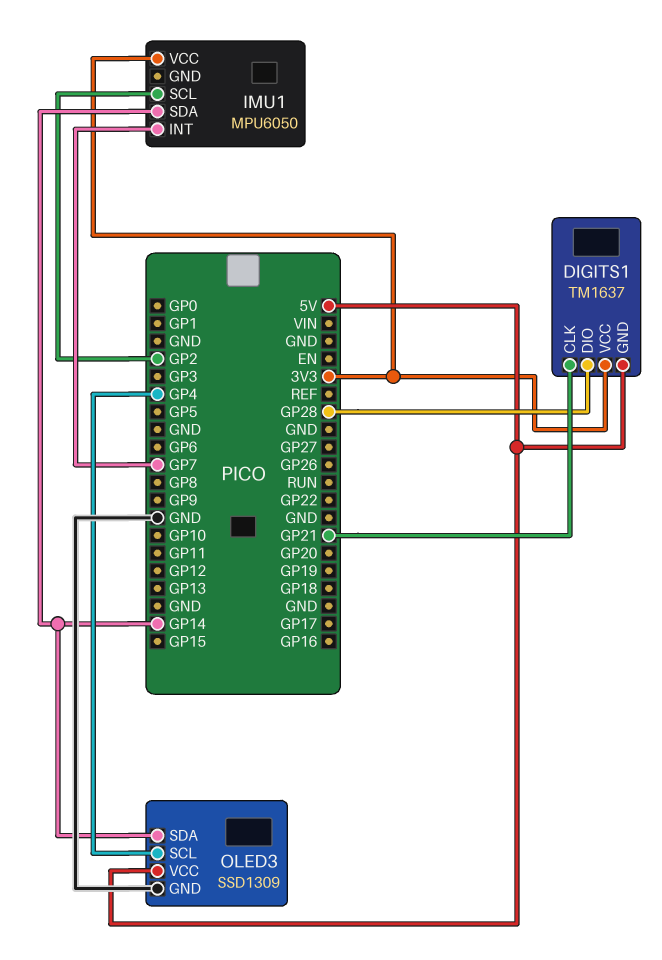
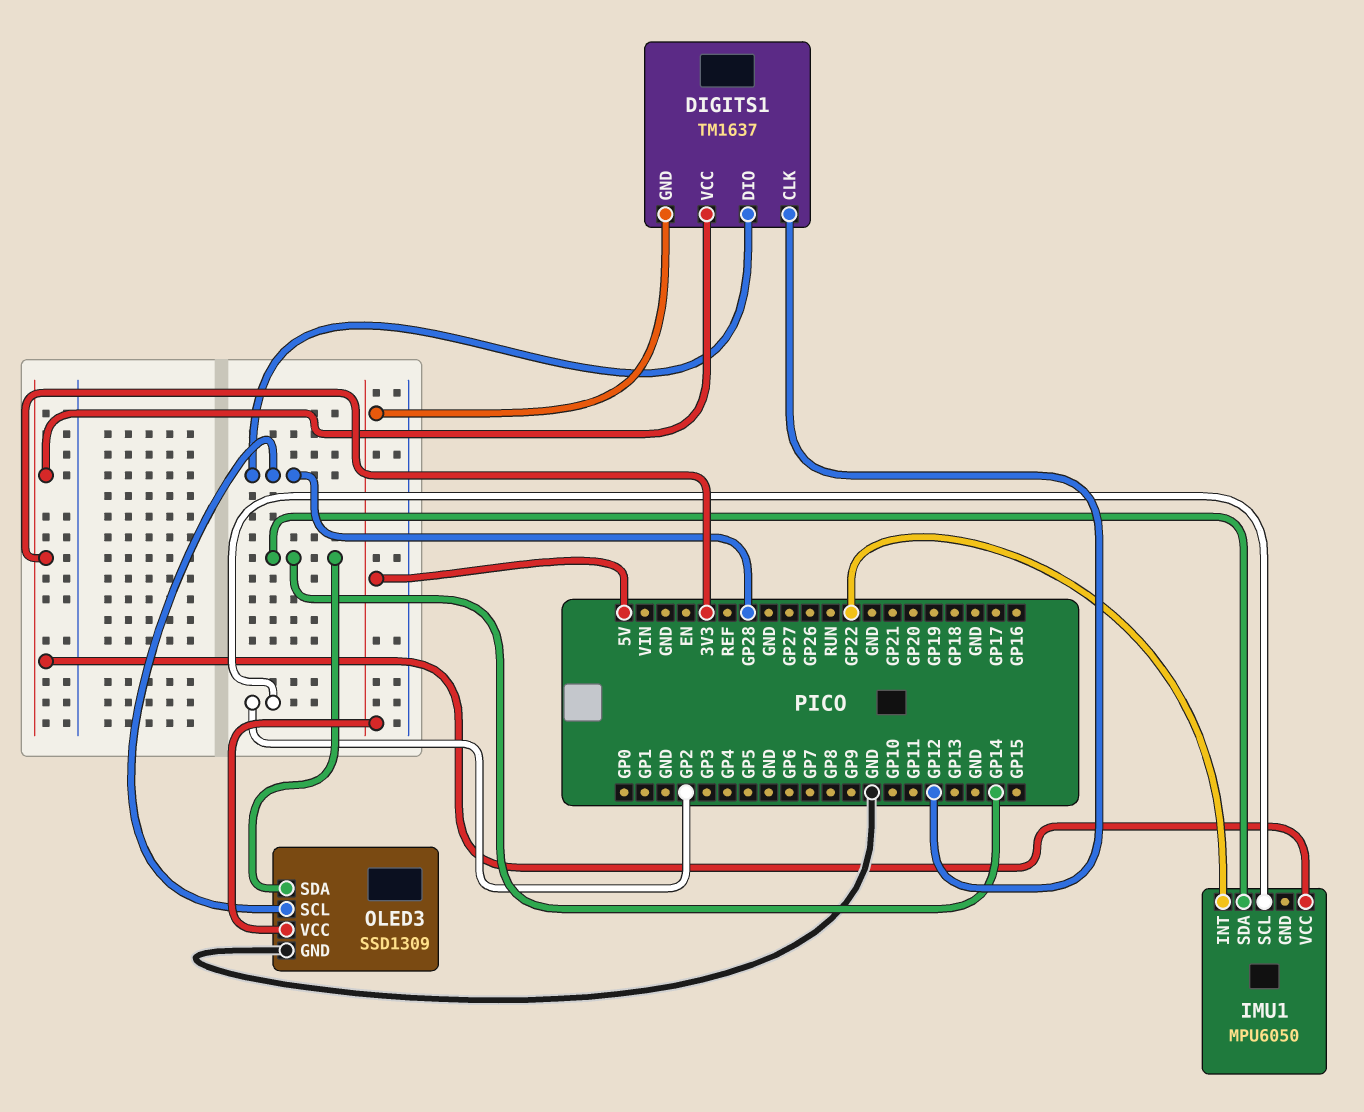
DIGITS1 pin CLK: GP21 -> GP12
IMU1 pin INT: GP7 -> GP22
OLED3 pin SCL: GP4 -> GP28

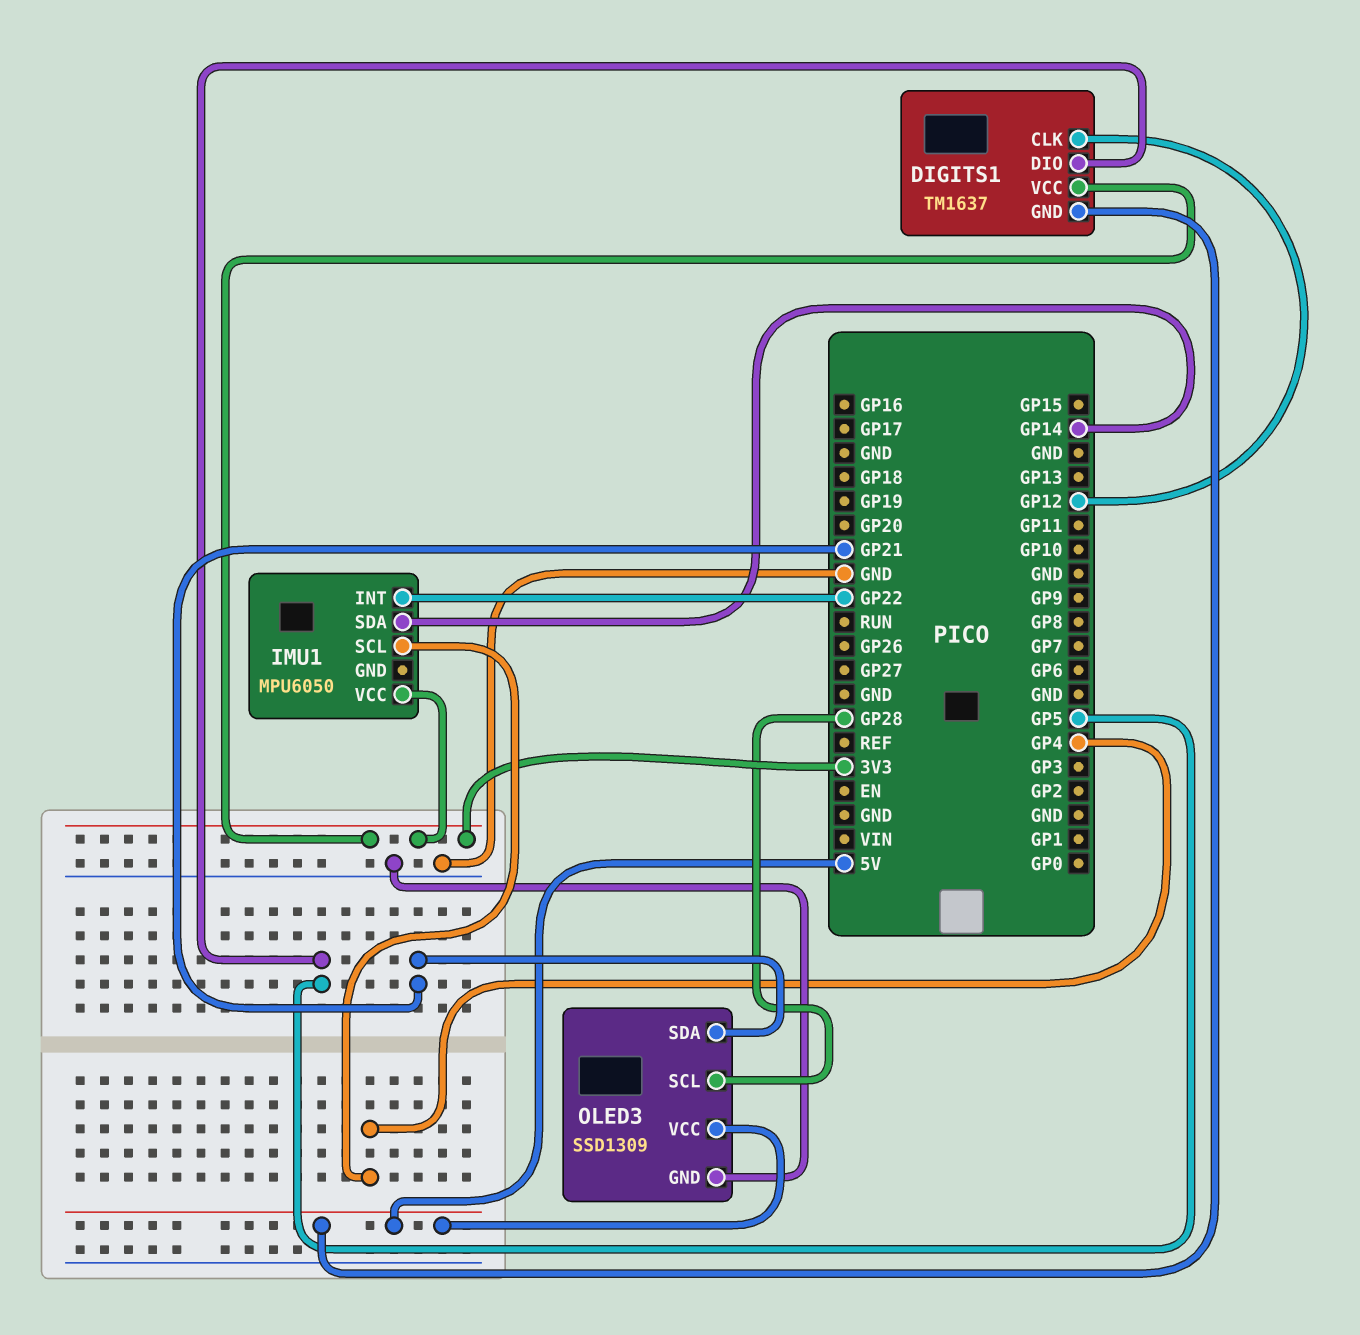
DIGITS1 pin DIO: GP28 -> GP5
IMU1 pin SCL: GP2 -> GP4
OLED3 pin SDA: GP14 -> GP21

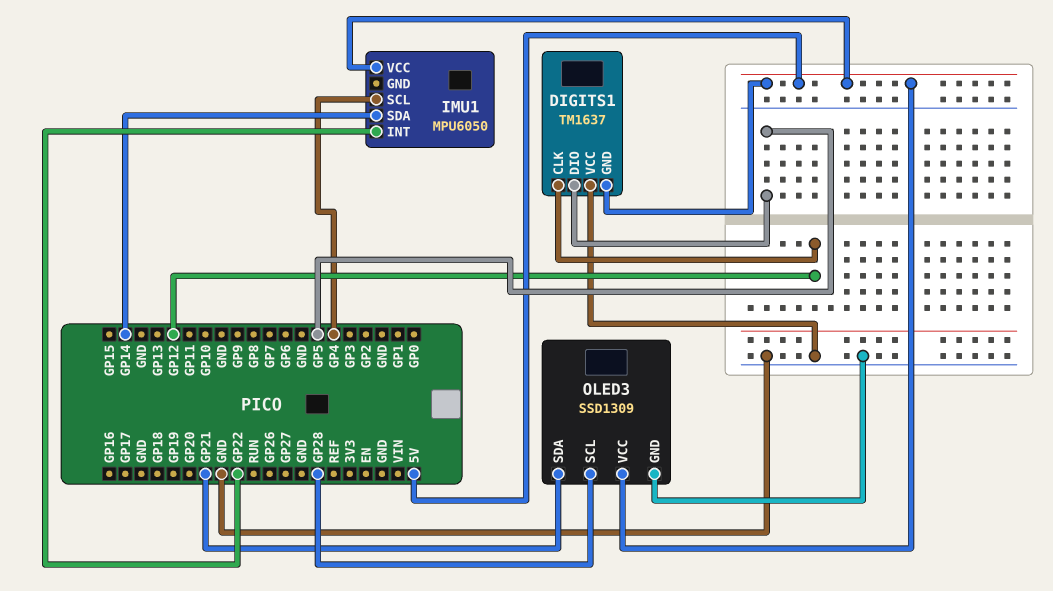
DIGITS1 pin VCC: 3V3 -> GND
IMU1 pin VCC: 3V3 -> 5V

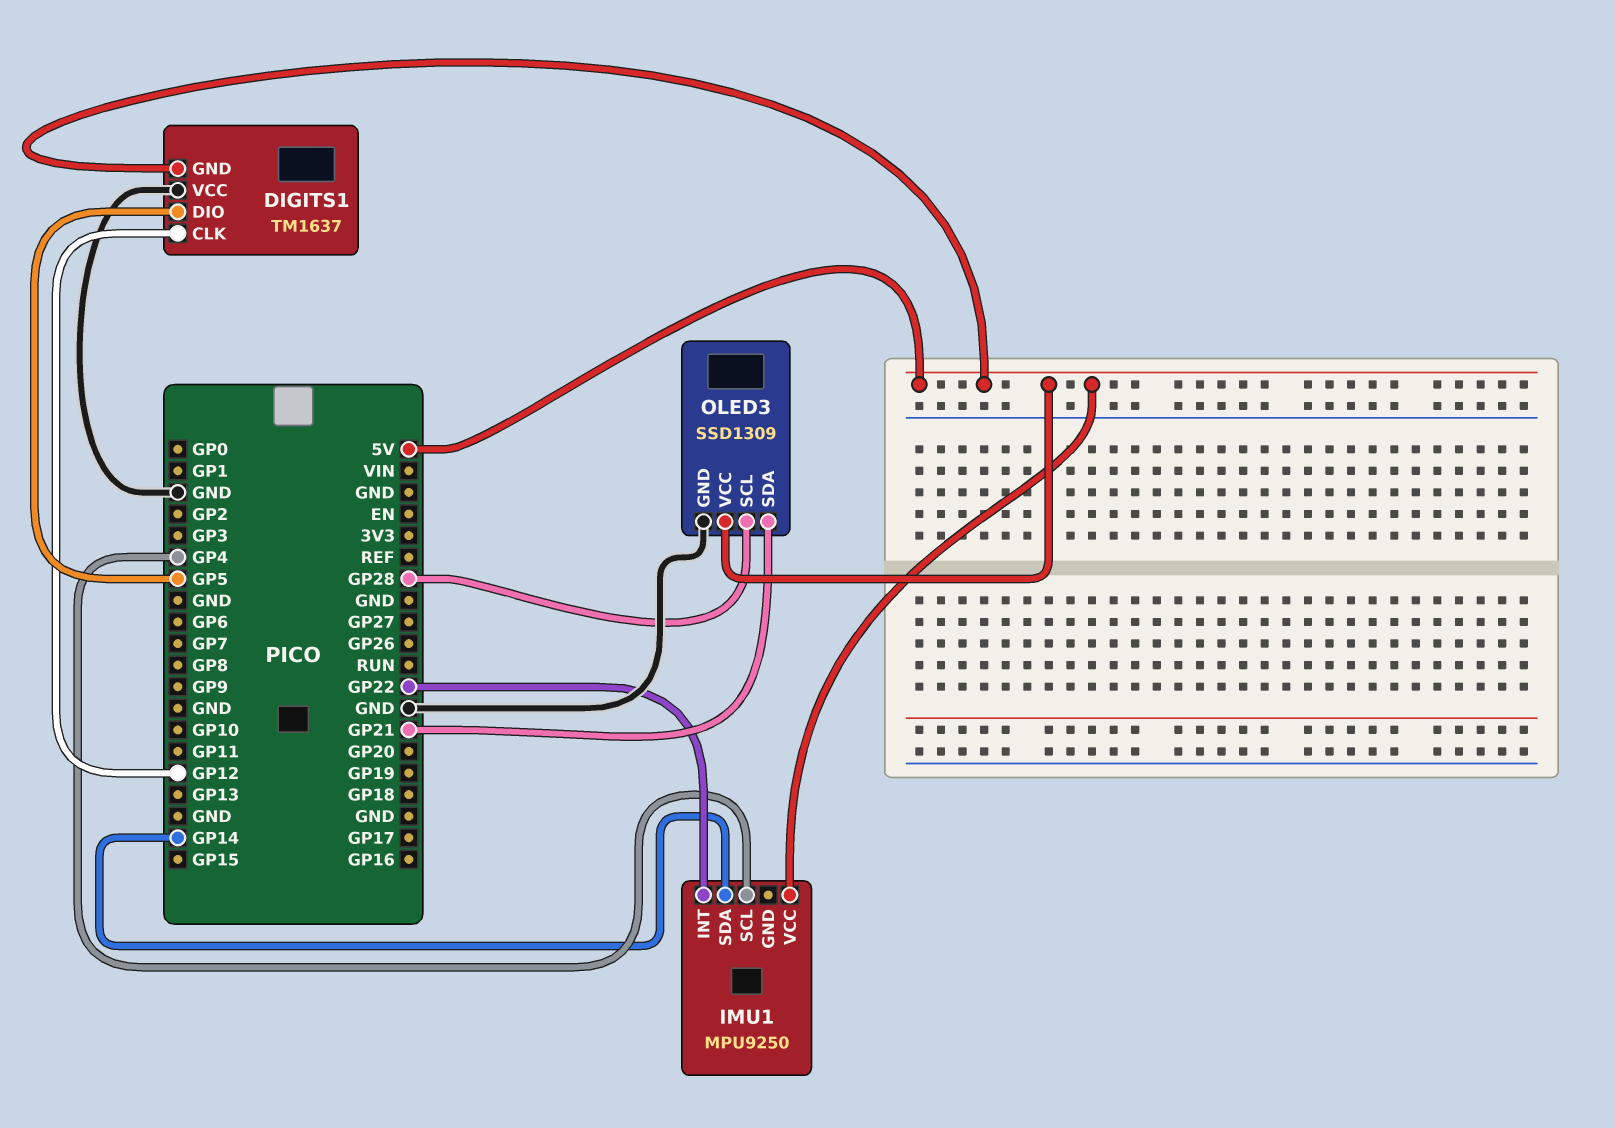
IMU1: MPU6050 -> MPU9250

